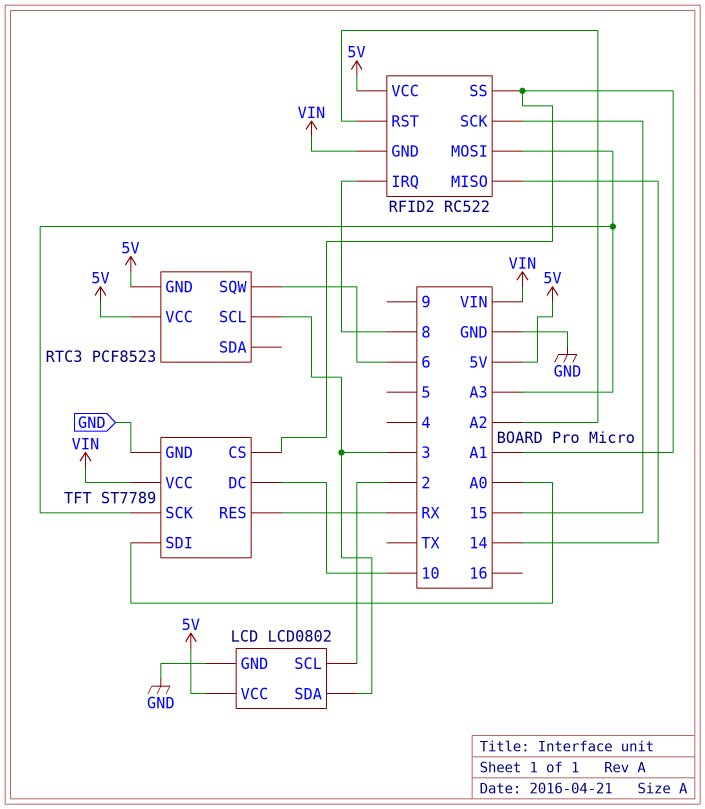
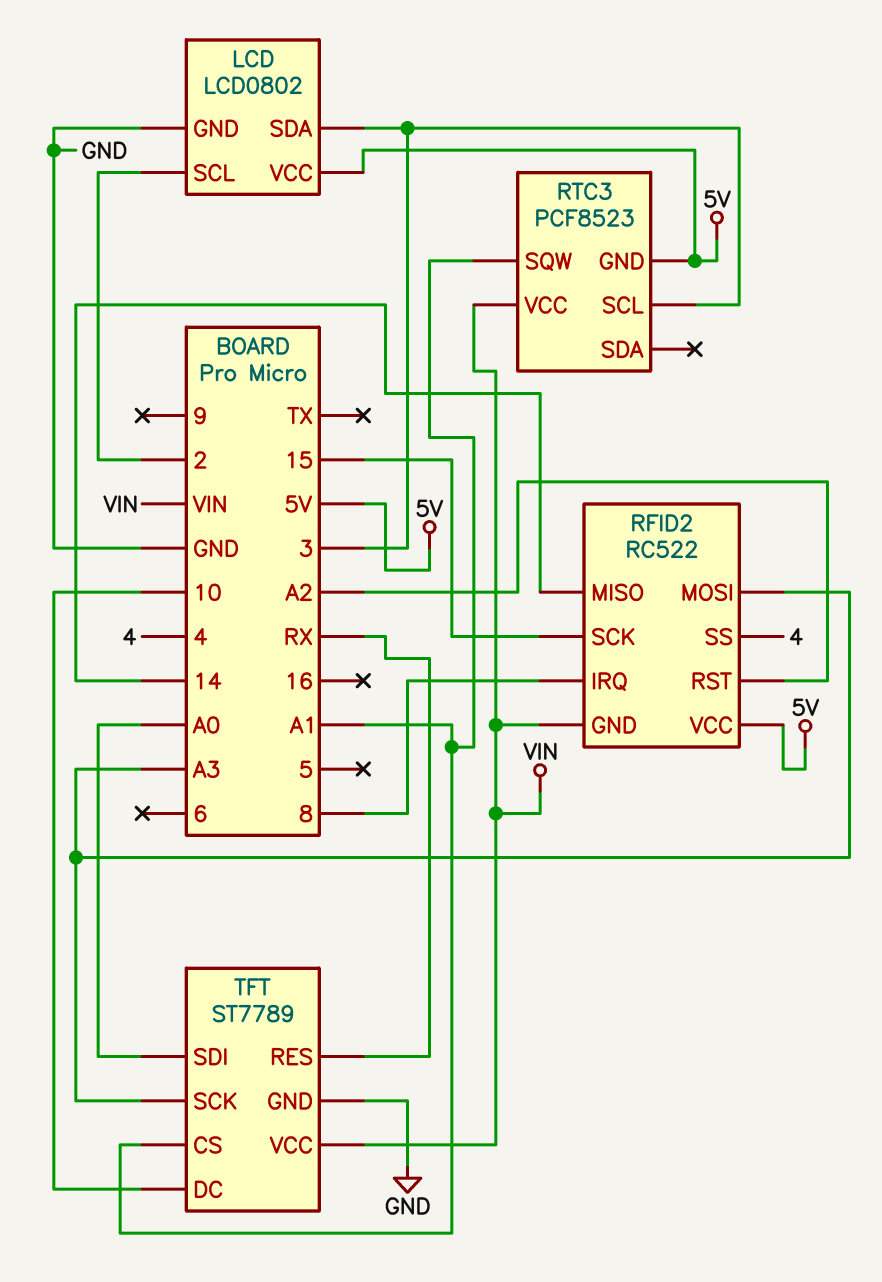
RFID2 pin SS: A1 -> 4
RTC3 pin SQW: 6 -> A1
RTC3 pin VCC: 5V -> VIN

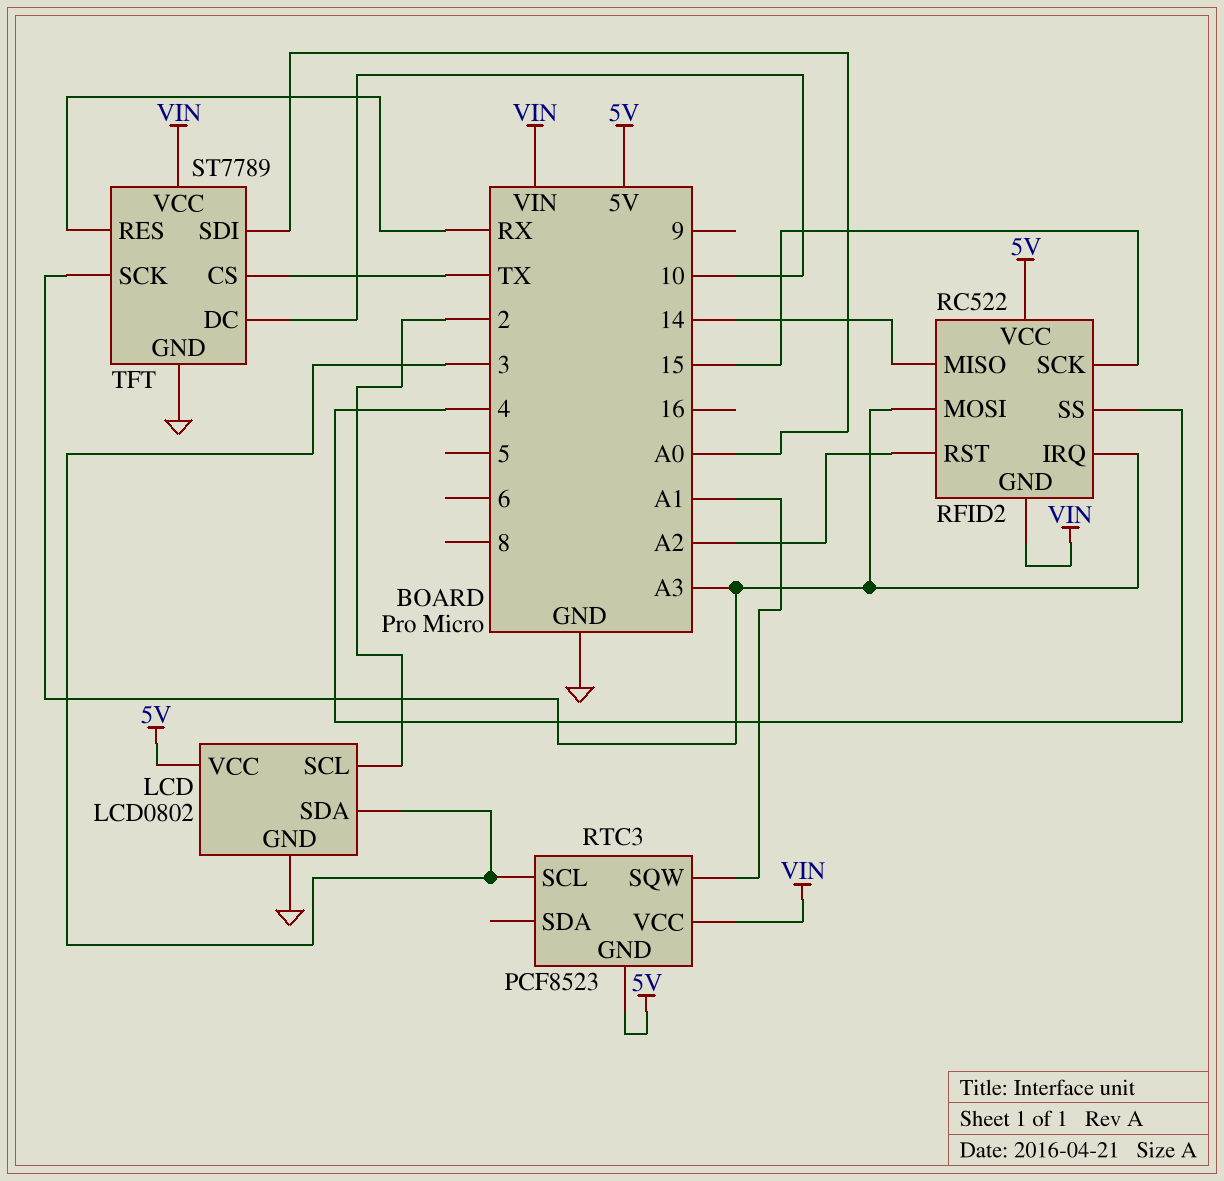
RFID2 pin IRQ: 8 -> A3
TFT pin CS: A1 -> TX

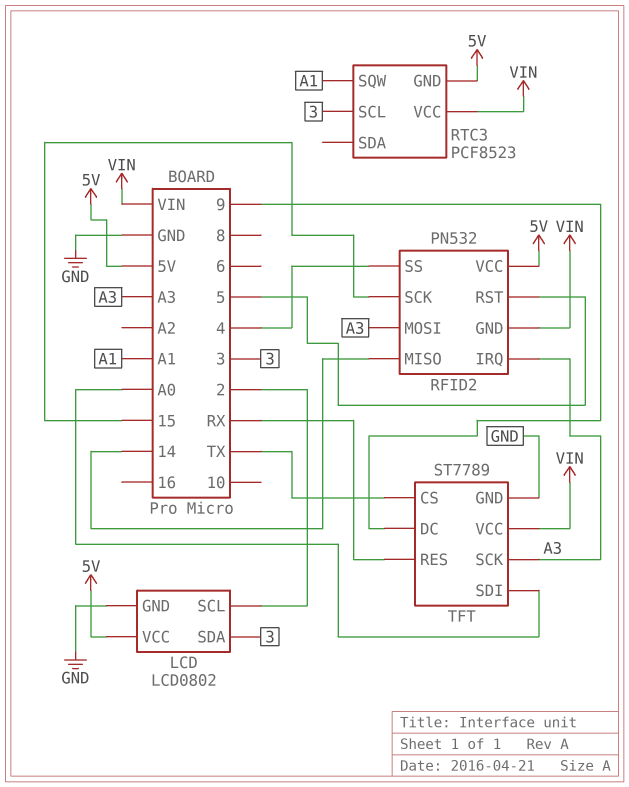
RFID2: RC522 -> PN532
RFID2 pin RST: A2 -> 5
TFT pin DC: 10 -> 9

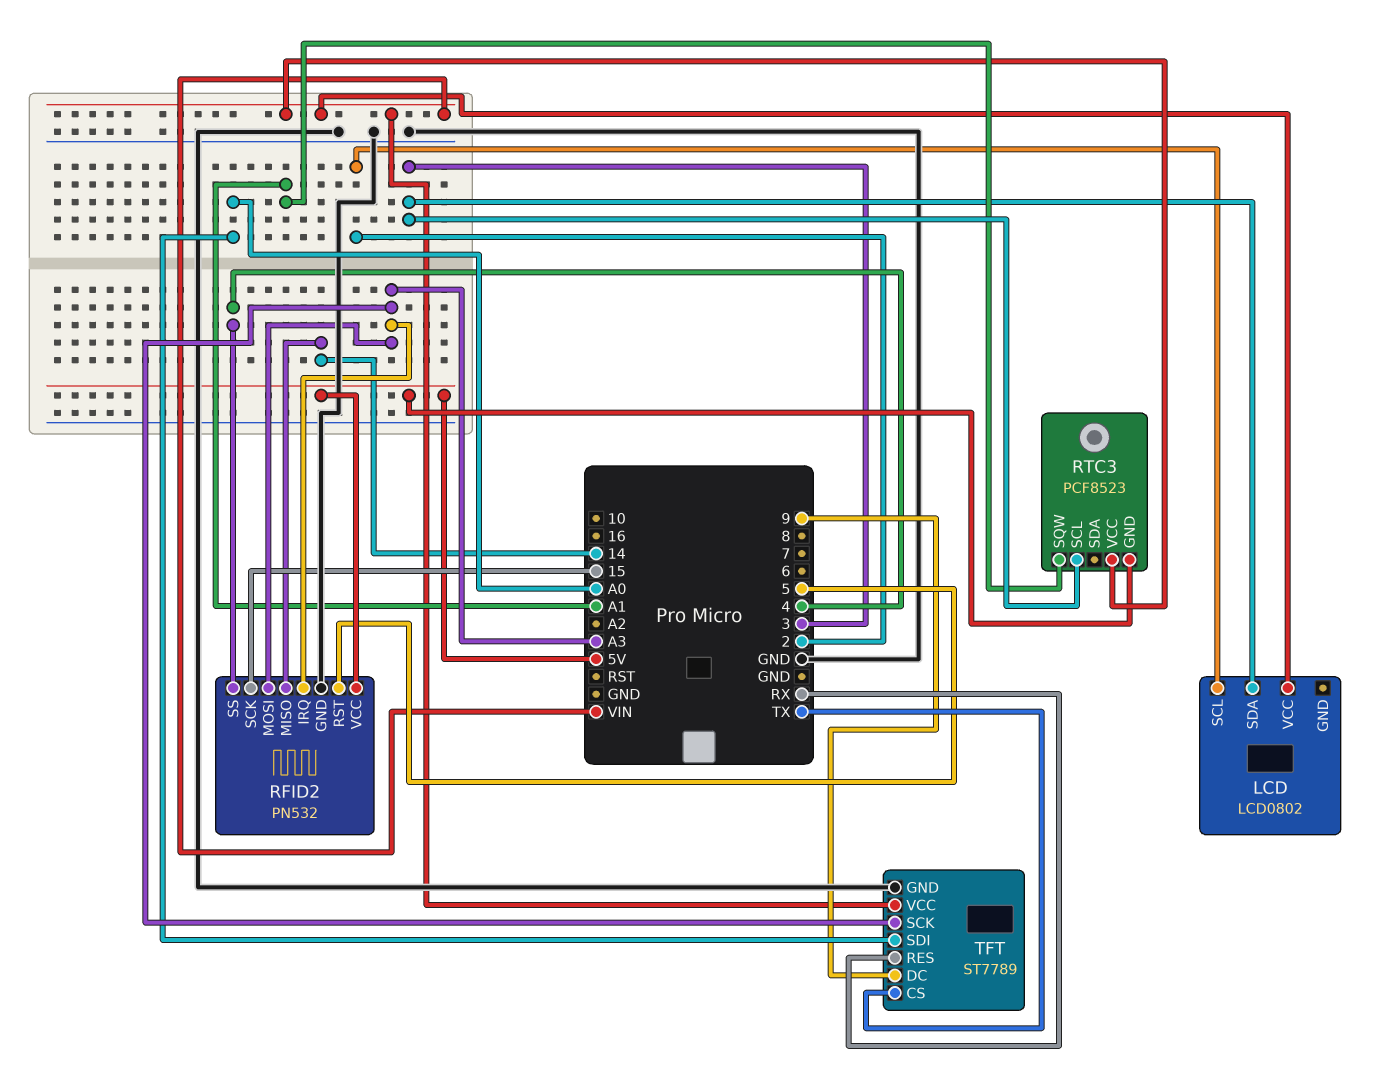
LCD pin GND: GND -> none
LCD pin VCC: 5V -> VIN
RFID2 pin GND: VIN -> GND

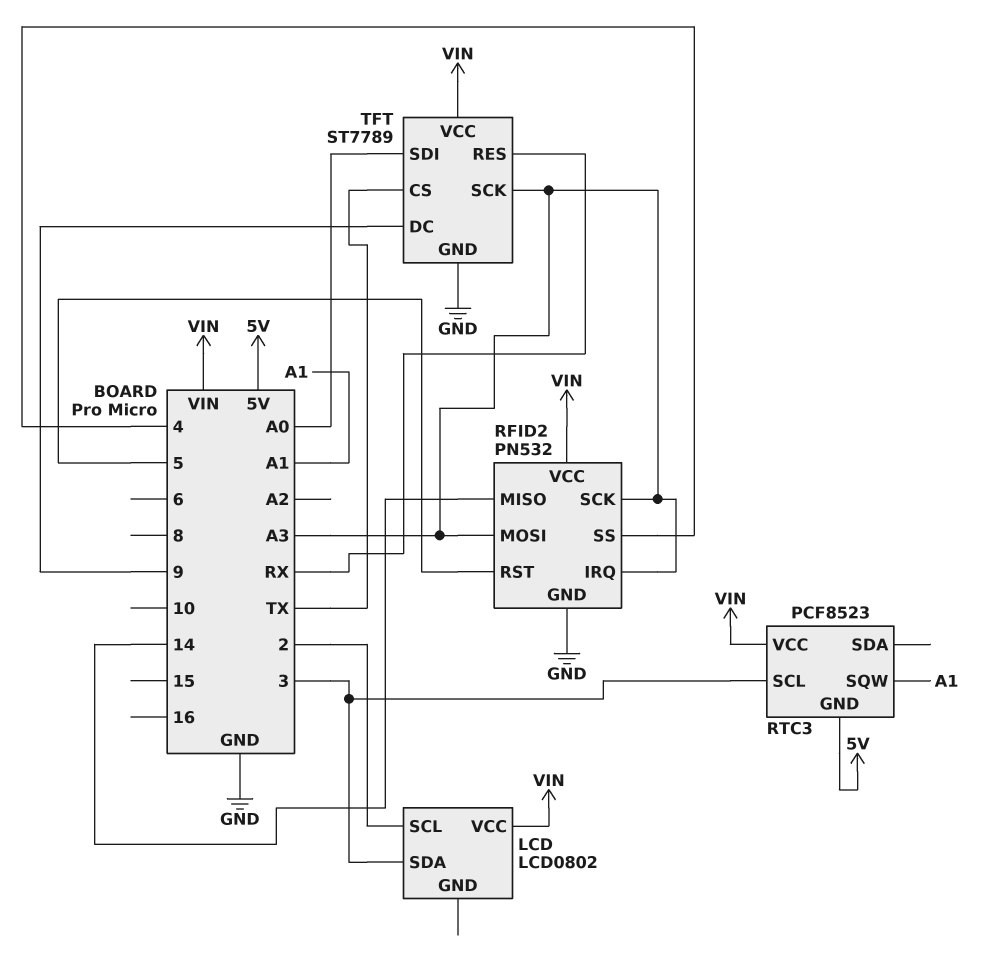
RFID2 pin SCK: 15 -> A3
RFID2 pin VCC: 5V -> VIN

